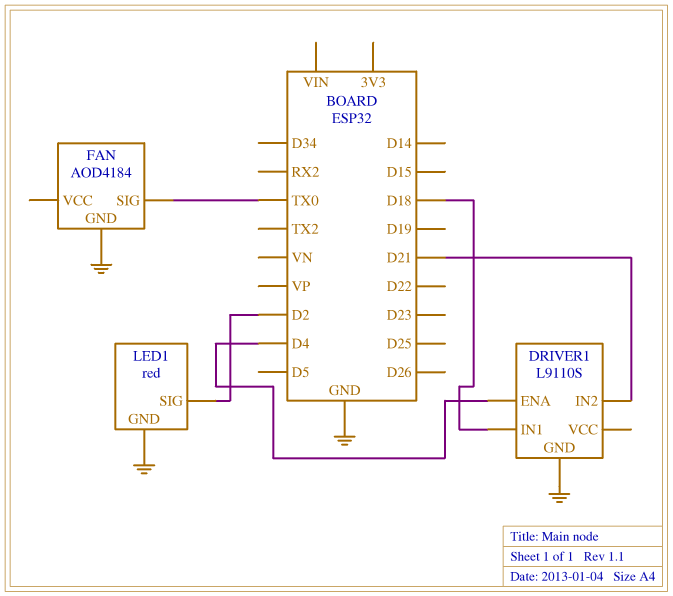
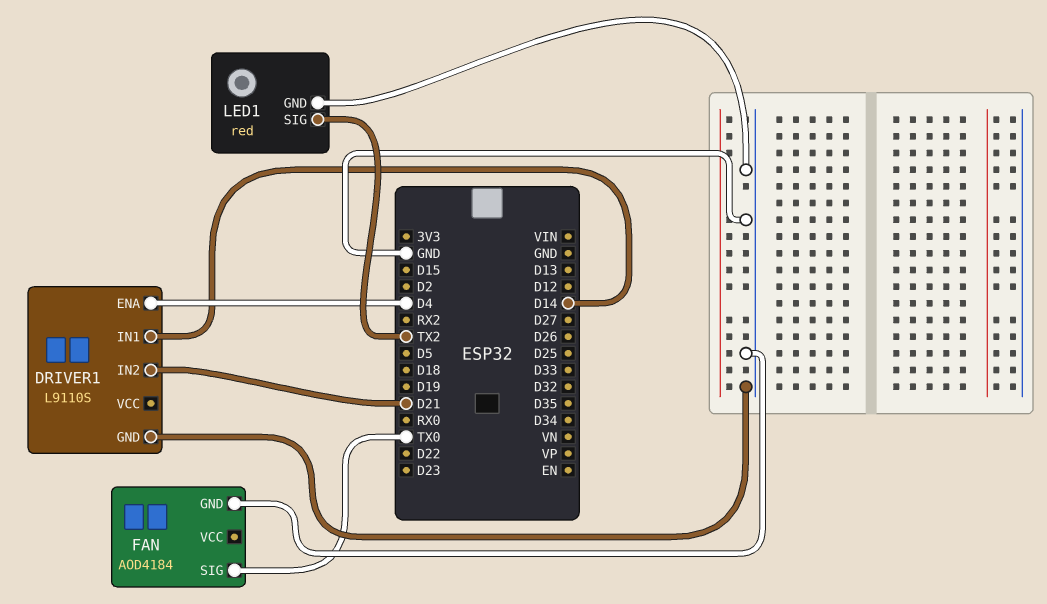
DRIVER1 pin IN1: D18 -> D14
LED1 pin SIG: D2 -> TX2

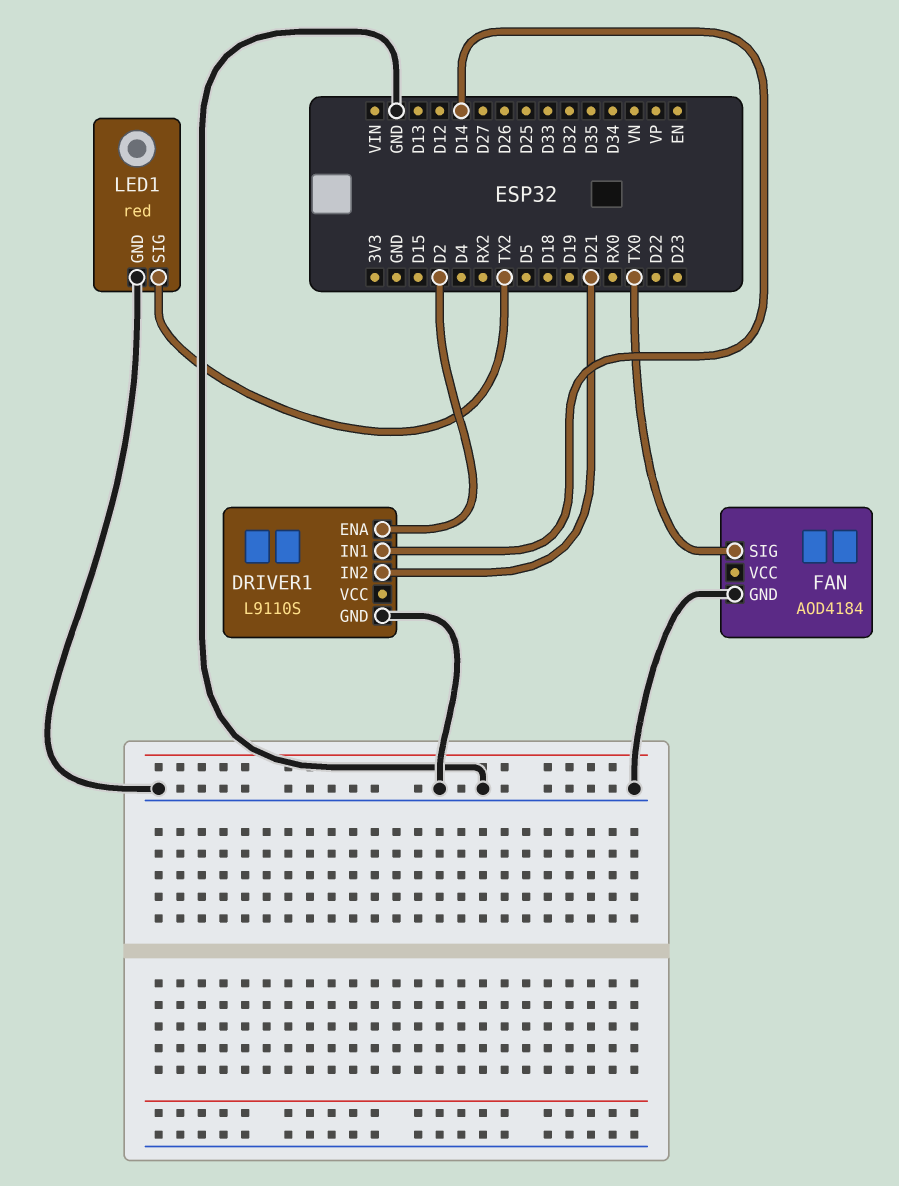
DRIVER1 pin ENA: D4 -> D2

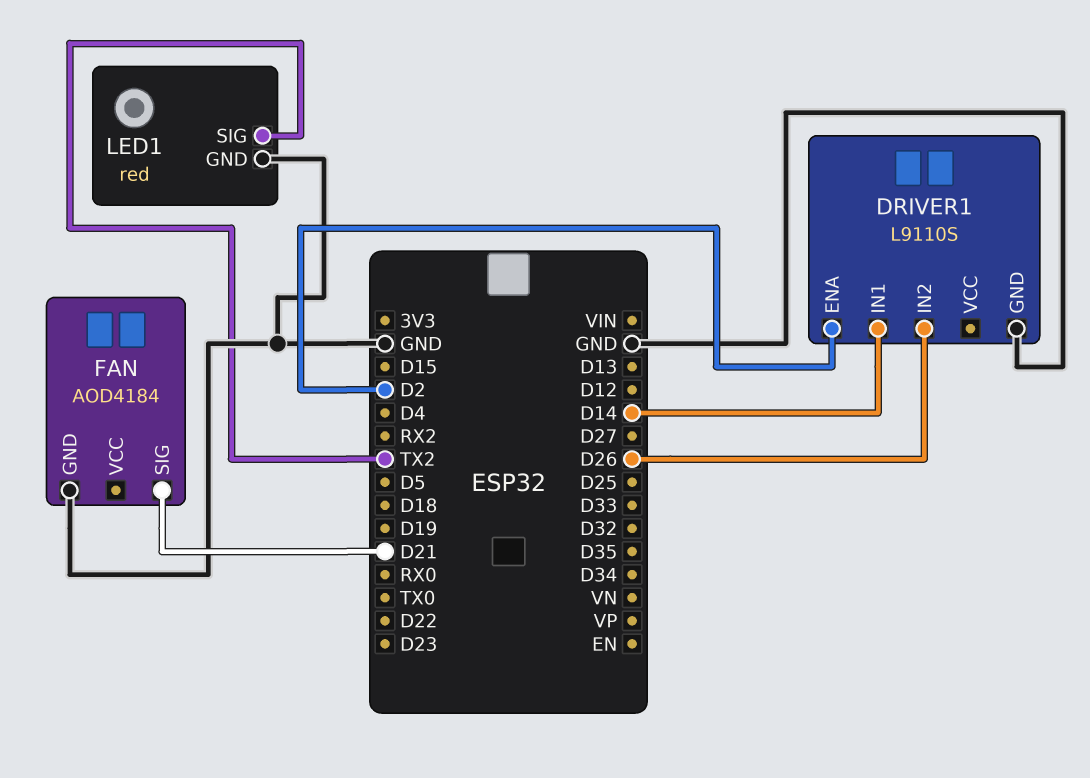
DRIVER1 pin IN2: D21 -> D26
FAN pin SIG: TX0 -> D21

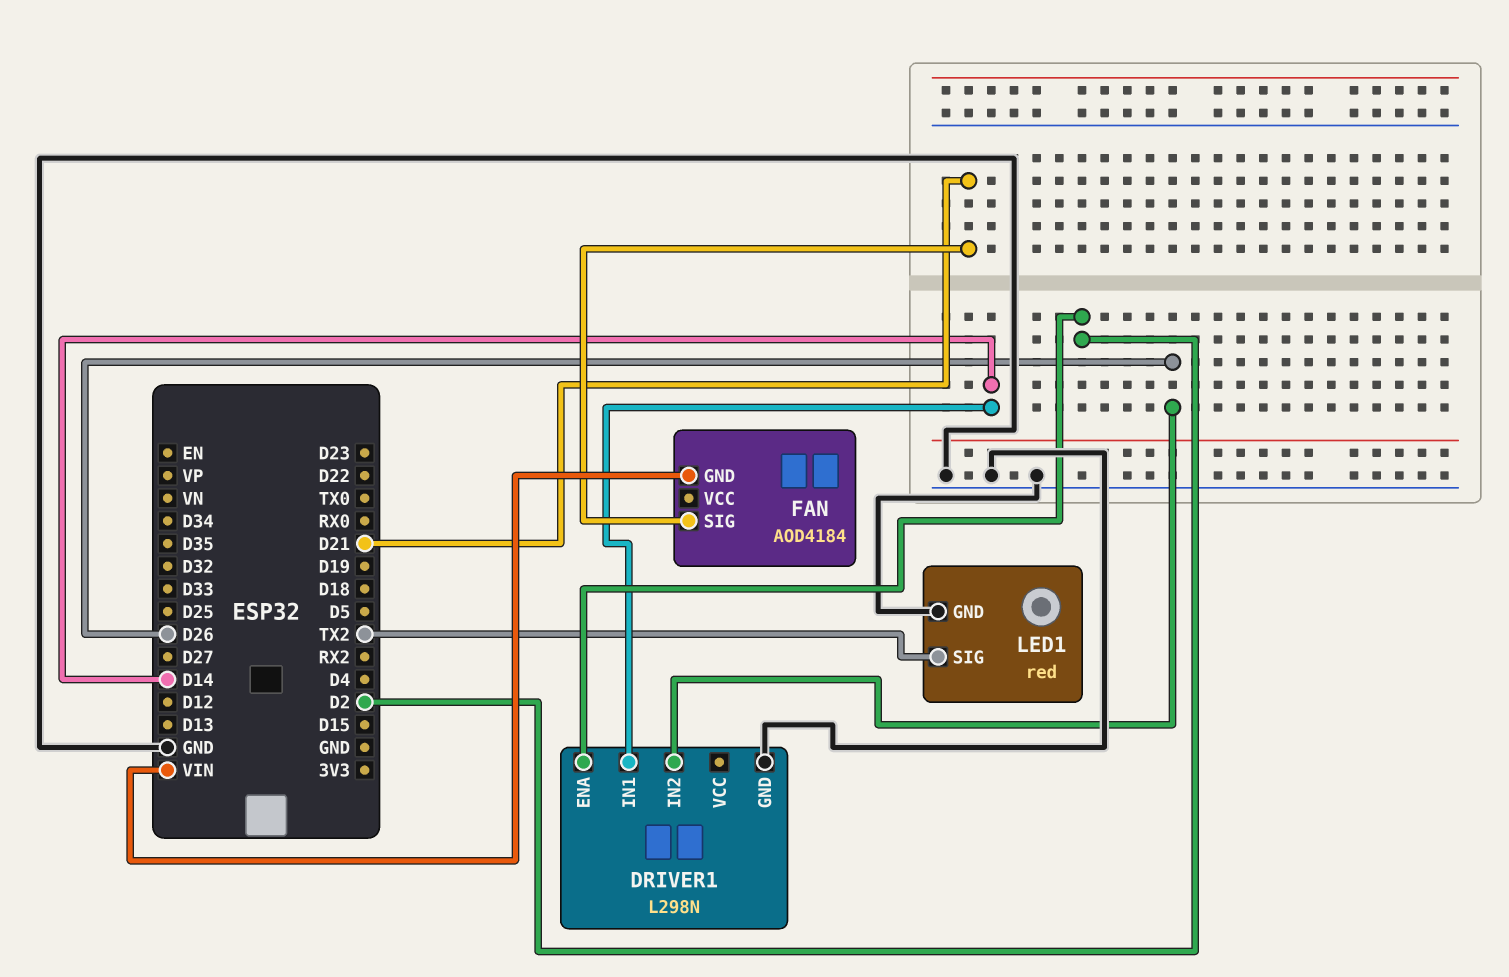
DRIVER1: L9110S -> L298N
FAN pin GND: GND -> VIN

